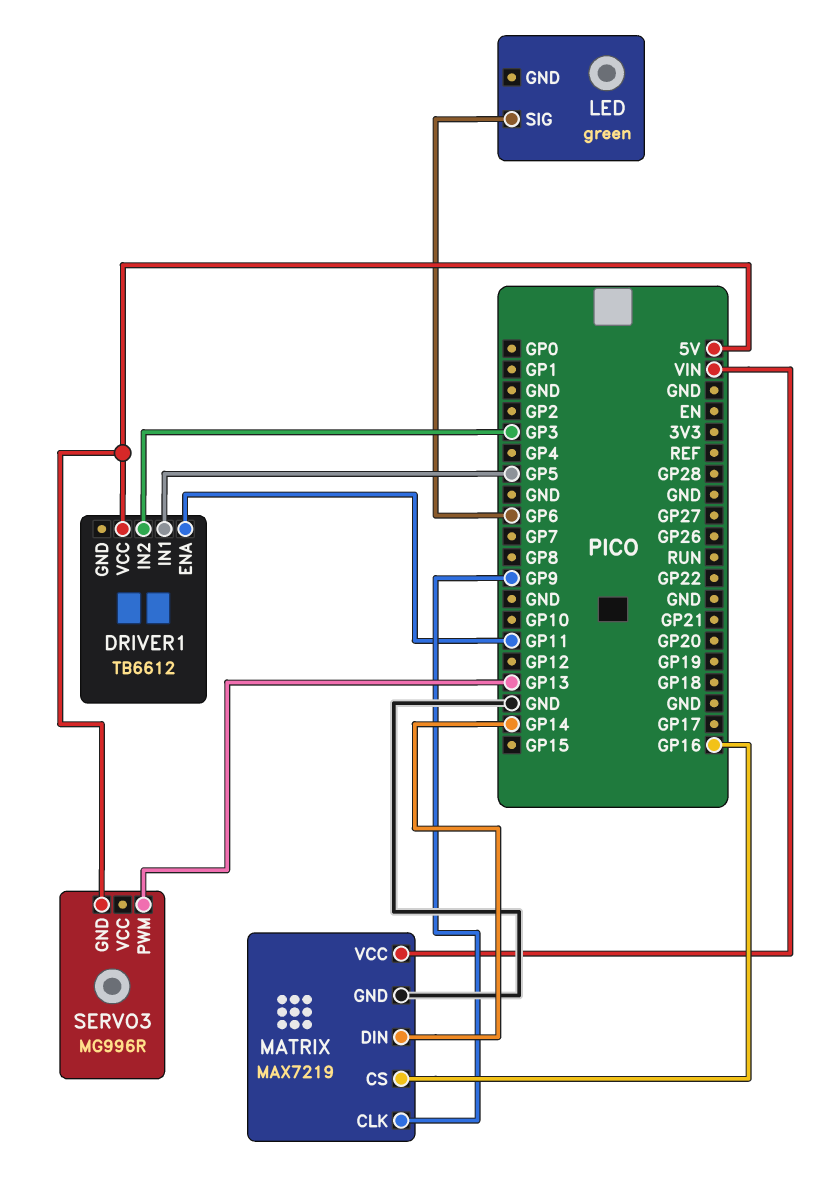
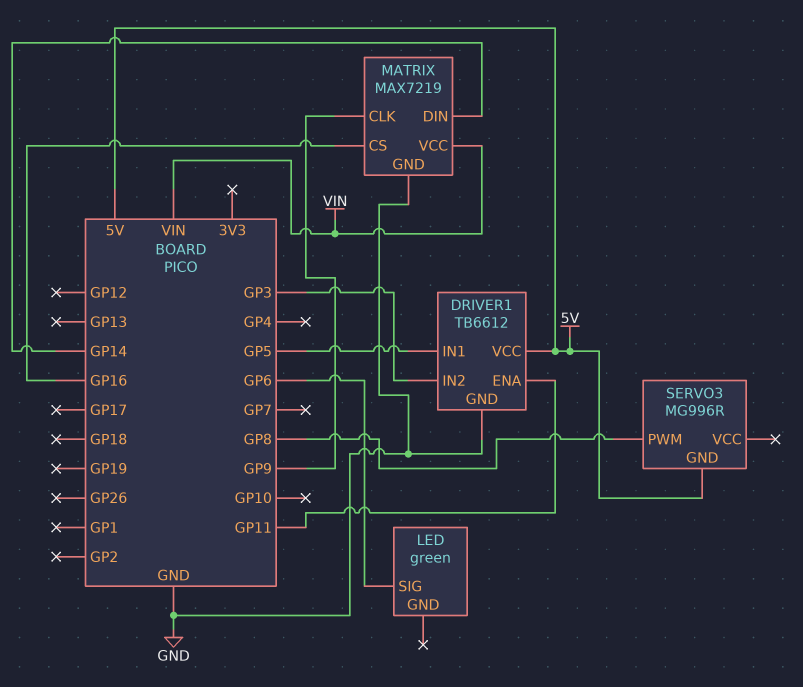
DRIVER1 pin GND: none -> GND
SERVO3 pin PWM: GP13 -> GP8

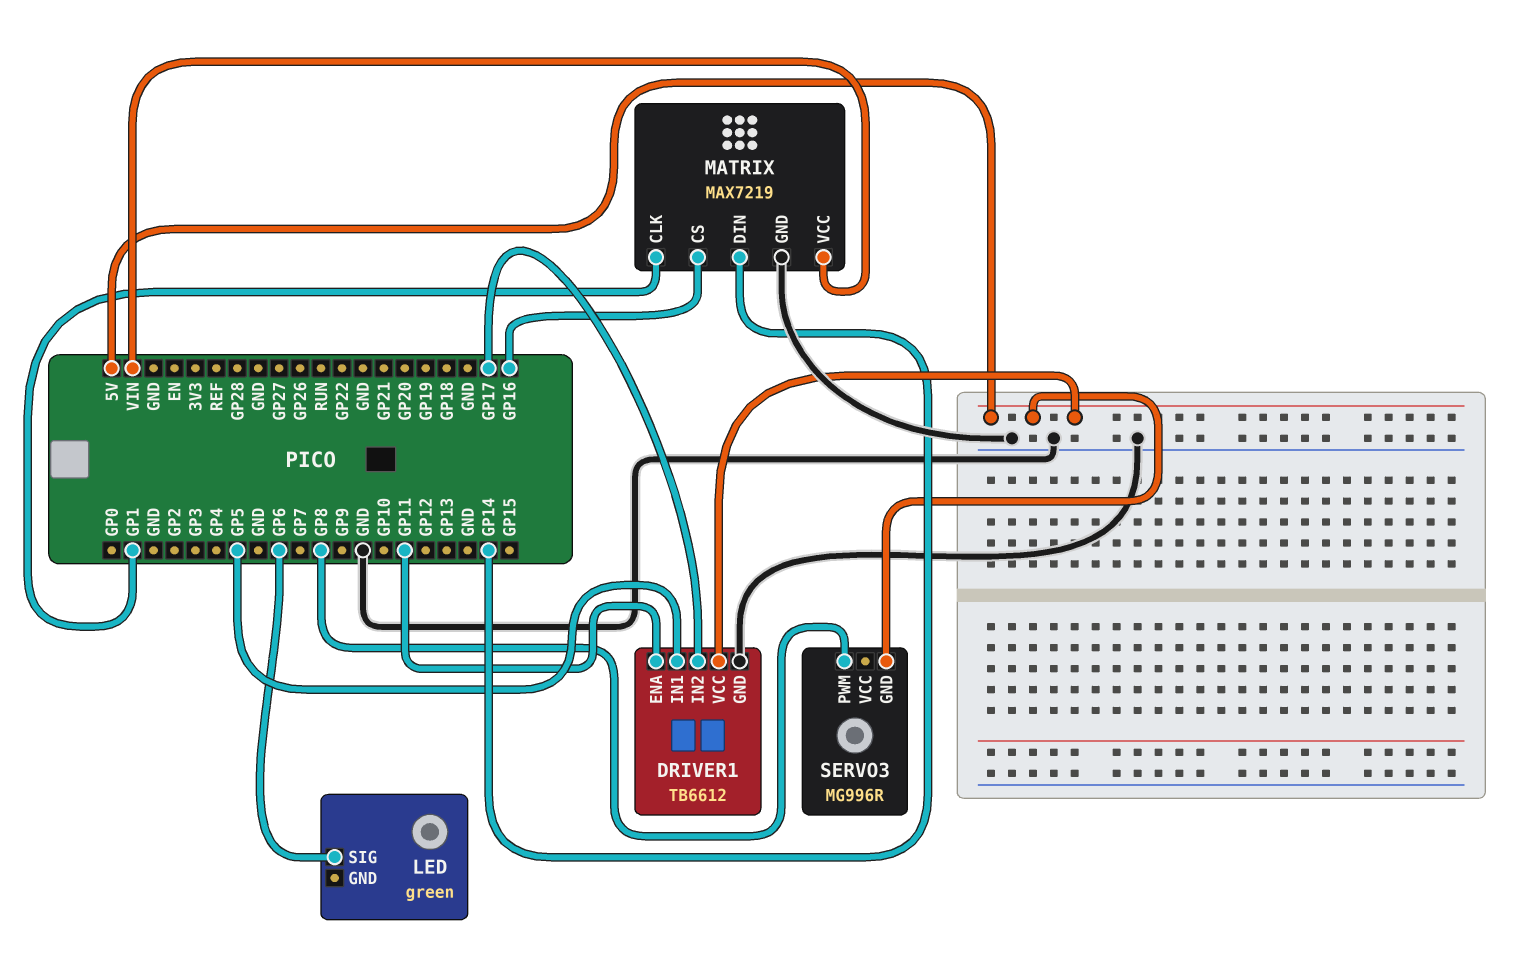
DRIVER1 pin IN2: GP3 -> GP17
MATRIX pin CLK: GP9 -> GP1

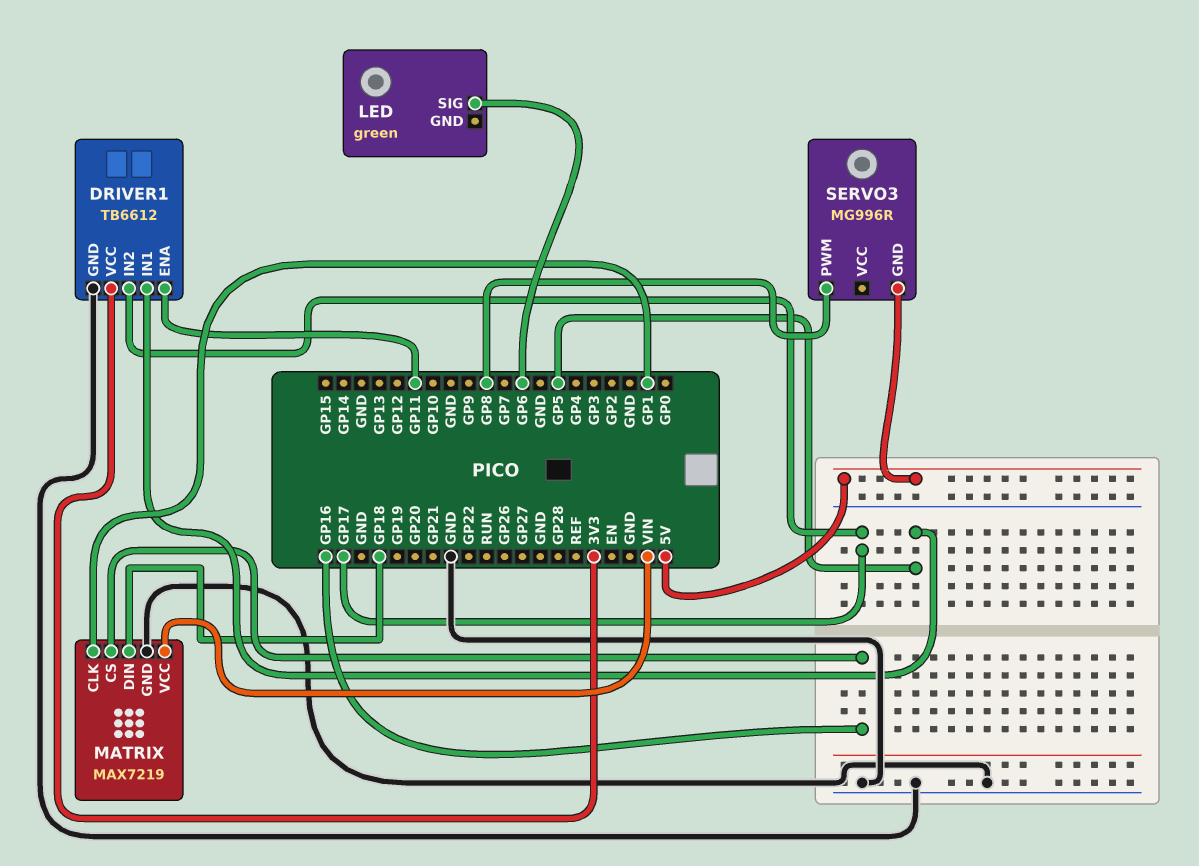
DRIVER1 pin VCC: 5V -> 3V3
MATRIX pin DIN: GP14 -> GP18

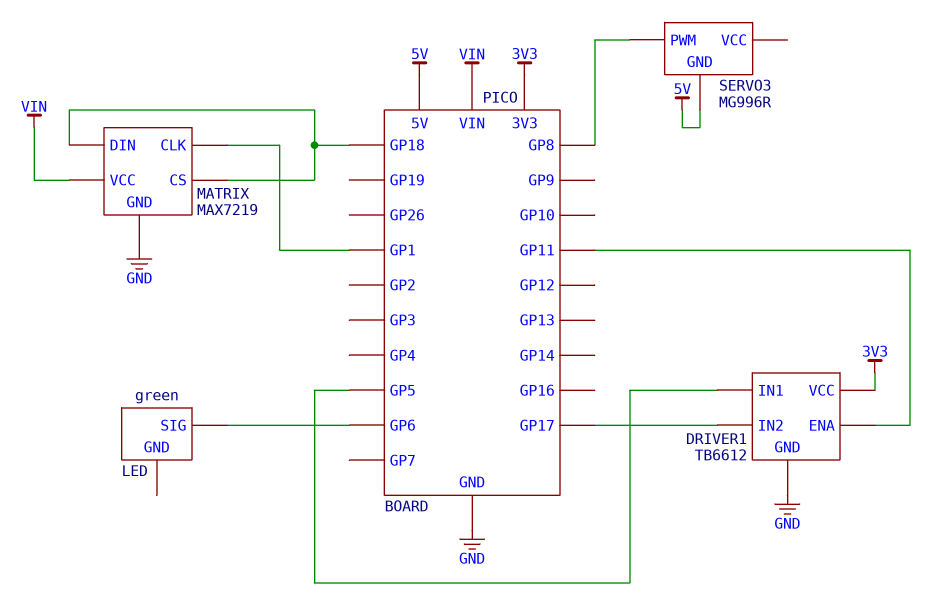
MATRIX pin CS: GP16 -> GP18

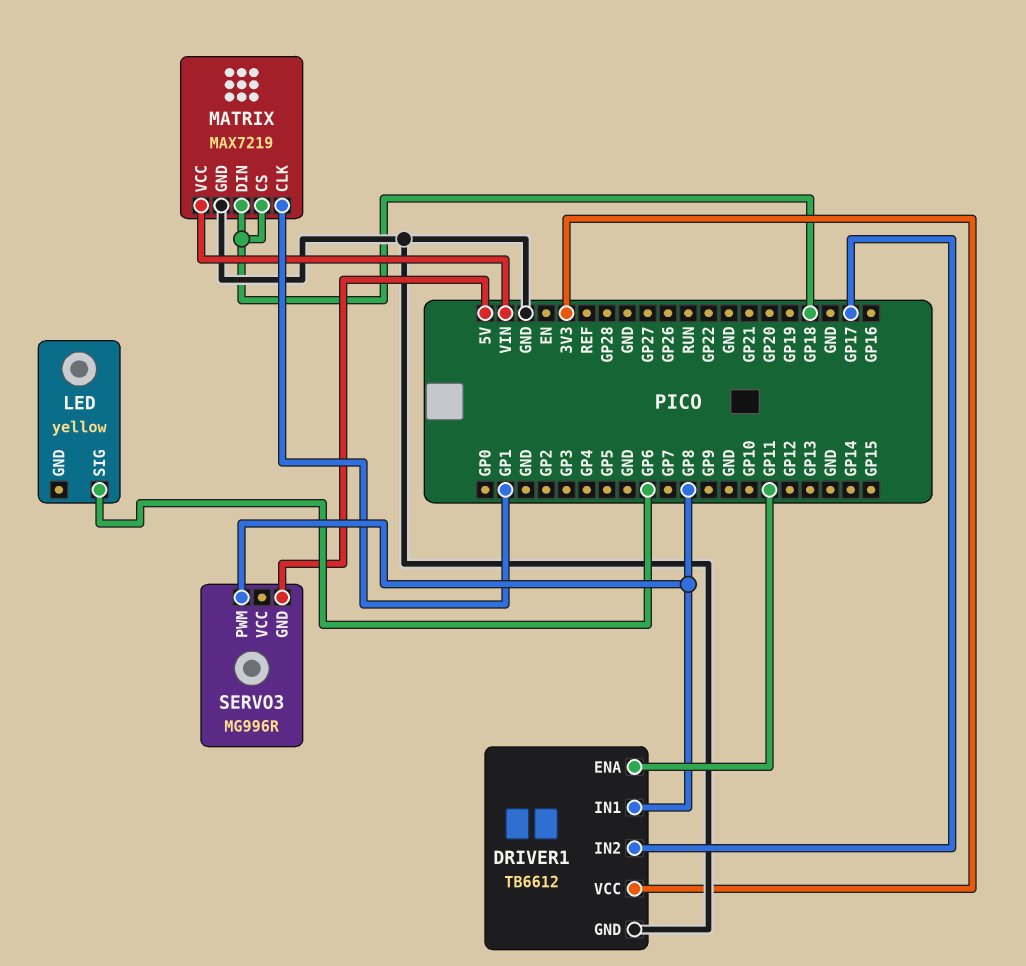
DRIVER1 pin IN1: GP5 -> GP8
LED: green -> yellow

